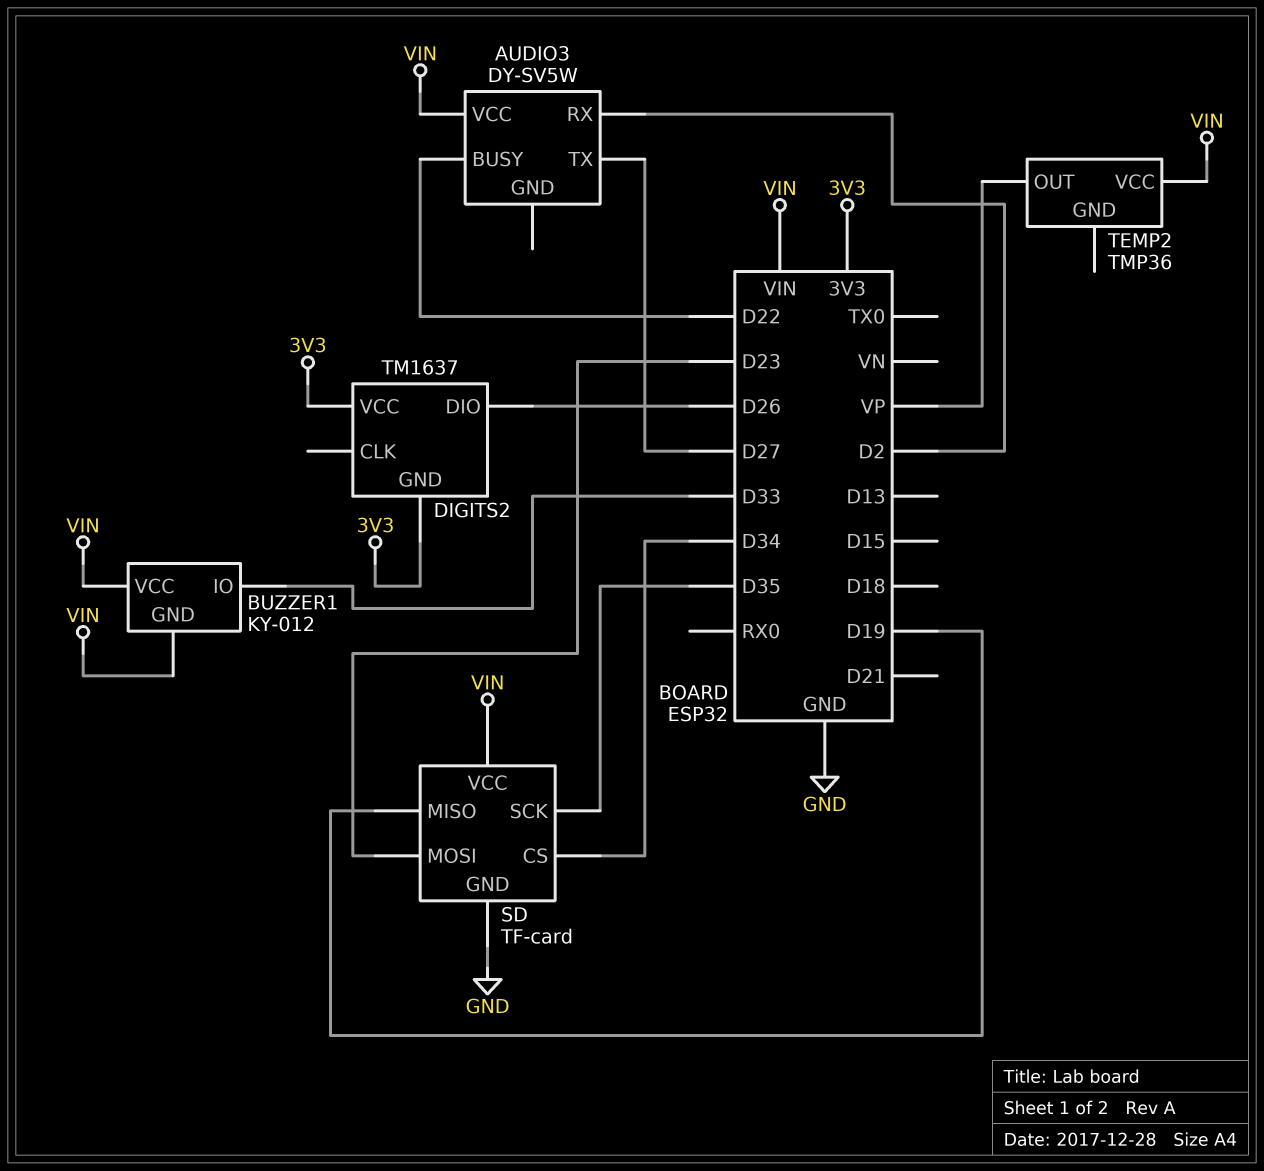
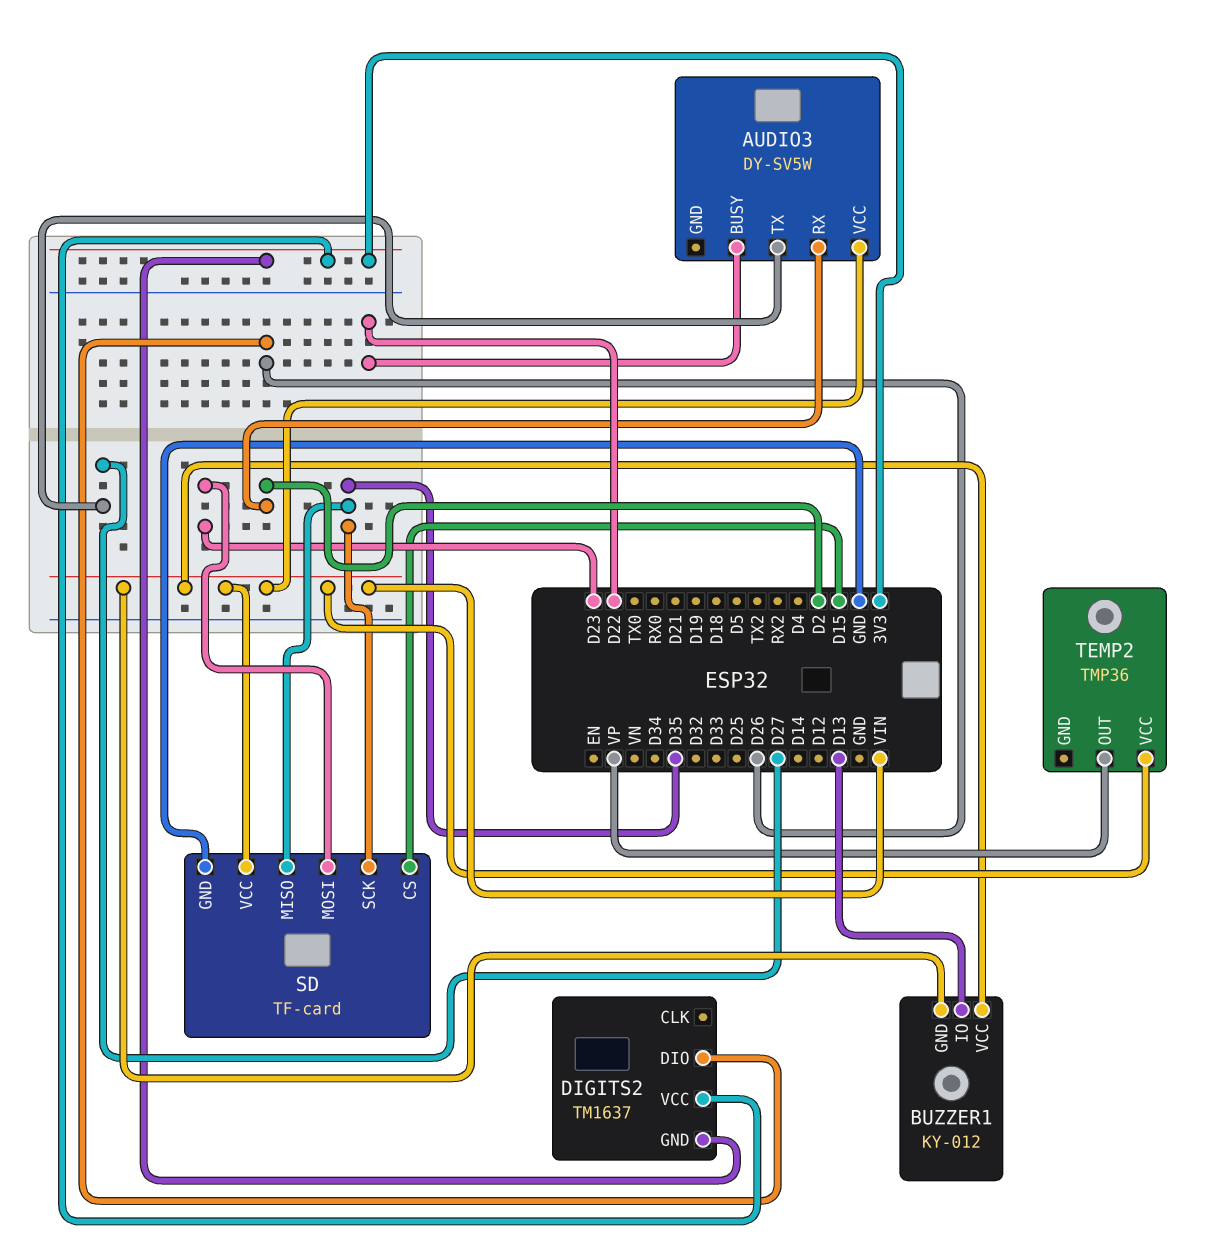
BUZZER1 pin IO: D33 -> D13
SD pin CS: D34 -> D15
SD pin MISO: D19 -> D35

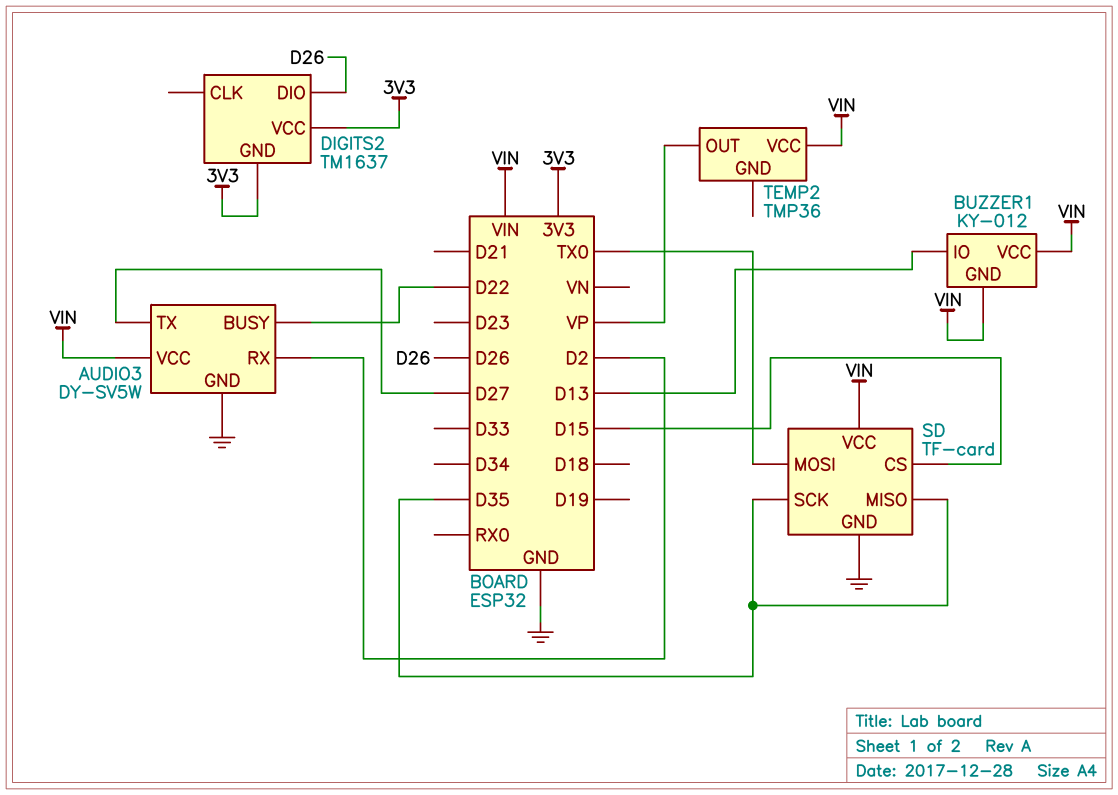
AUDIO3 pin GND: none -> GND
SD pin MOSI: D23 -> TX0

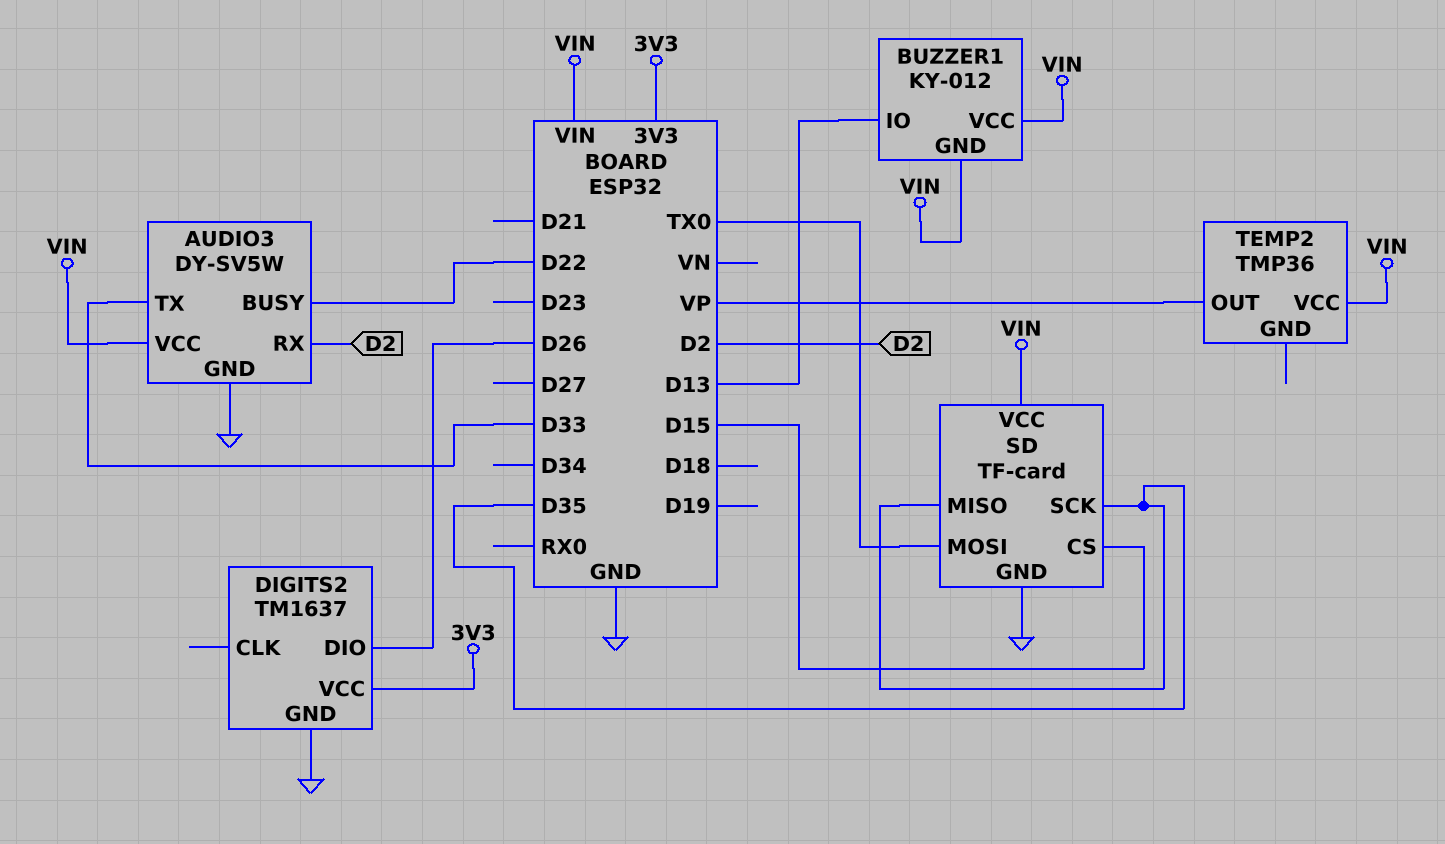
AUDIO3 pin TX: D27 -> D33
DIGITS2 pin GND: 3V3 -> GND

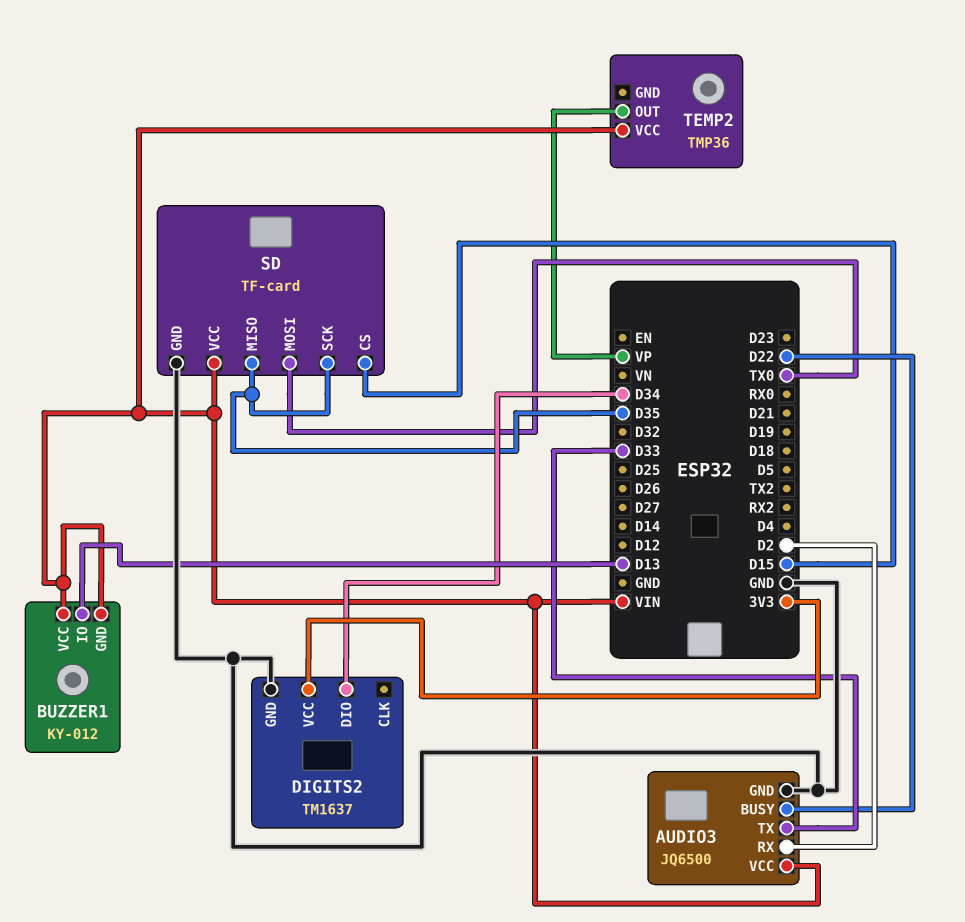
AUDIO3: DY-SV5W -> JQ6500
DIGITS2 pin DIO: D26 -> D34

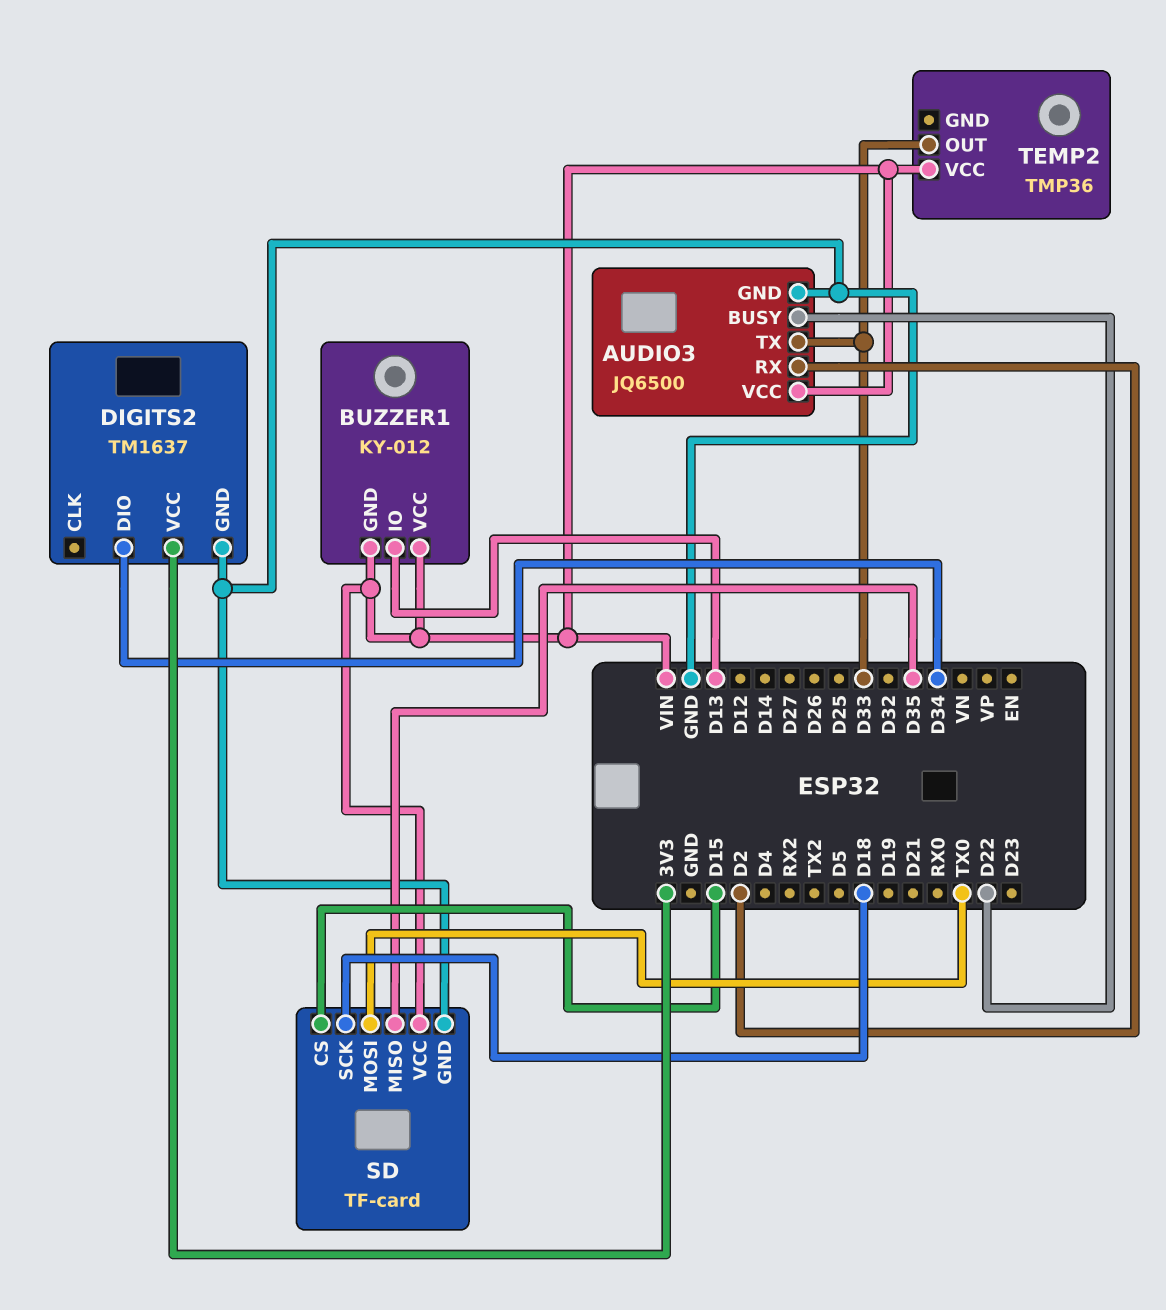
SD pin SCK: D35 -> D18
TEMP2 pin OUT: VP -> D33

